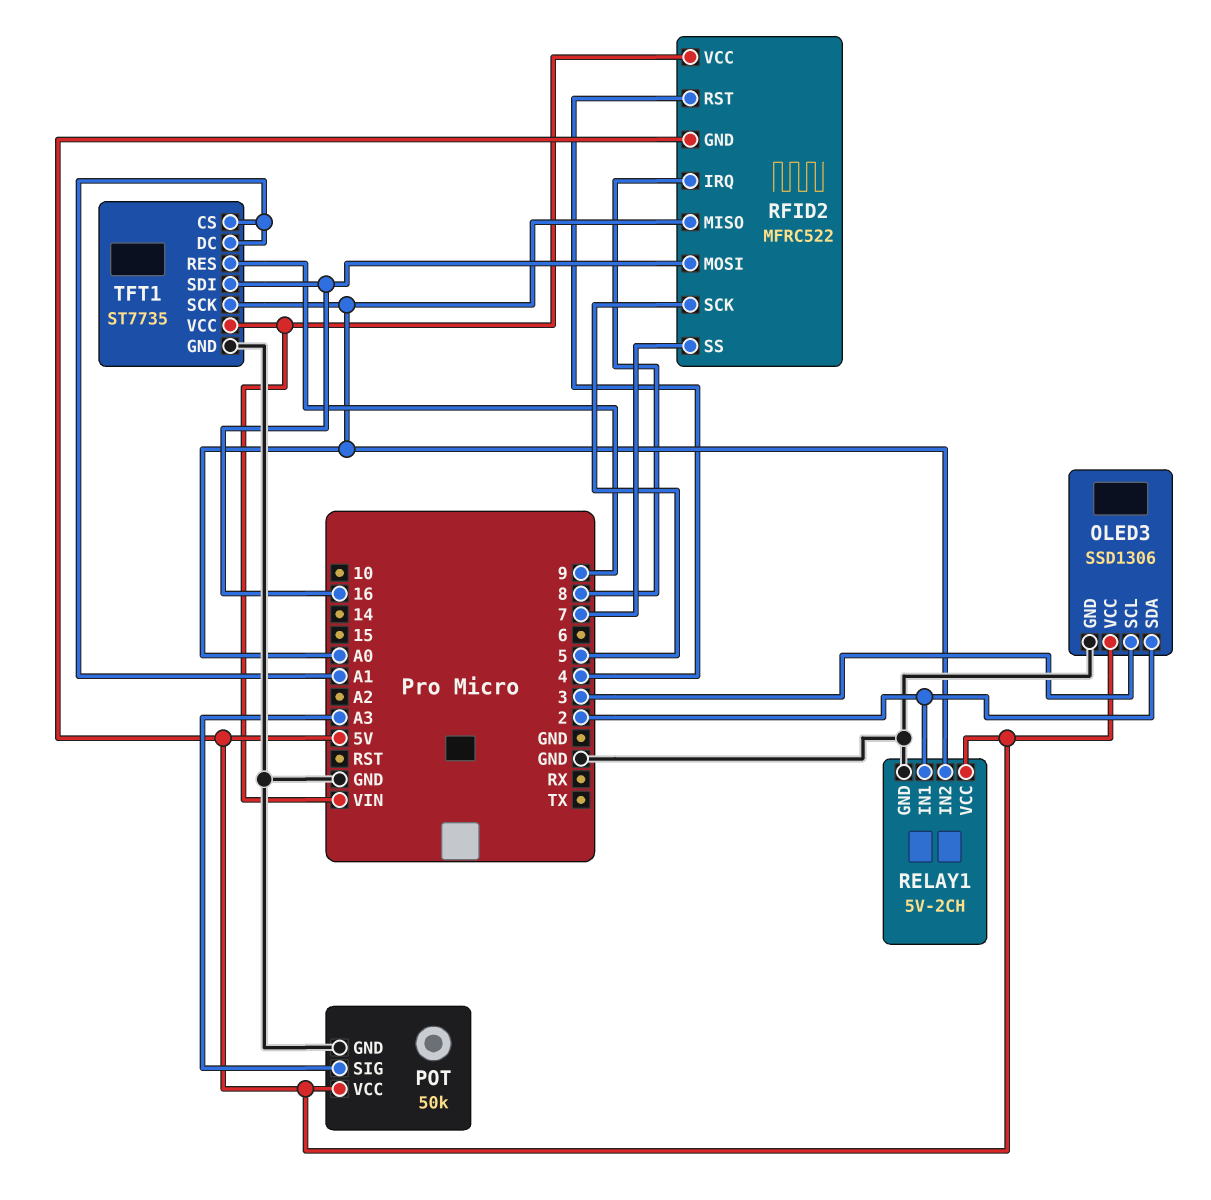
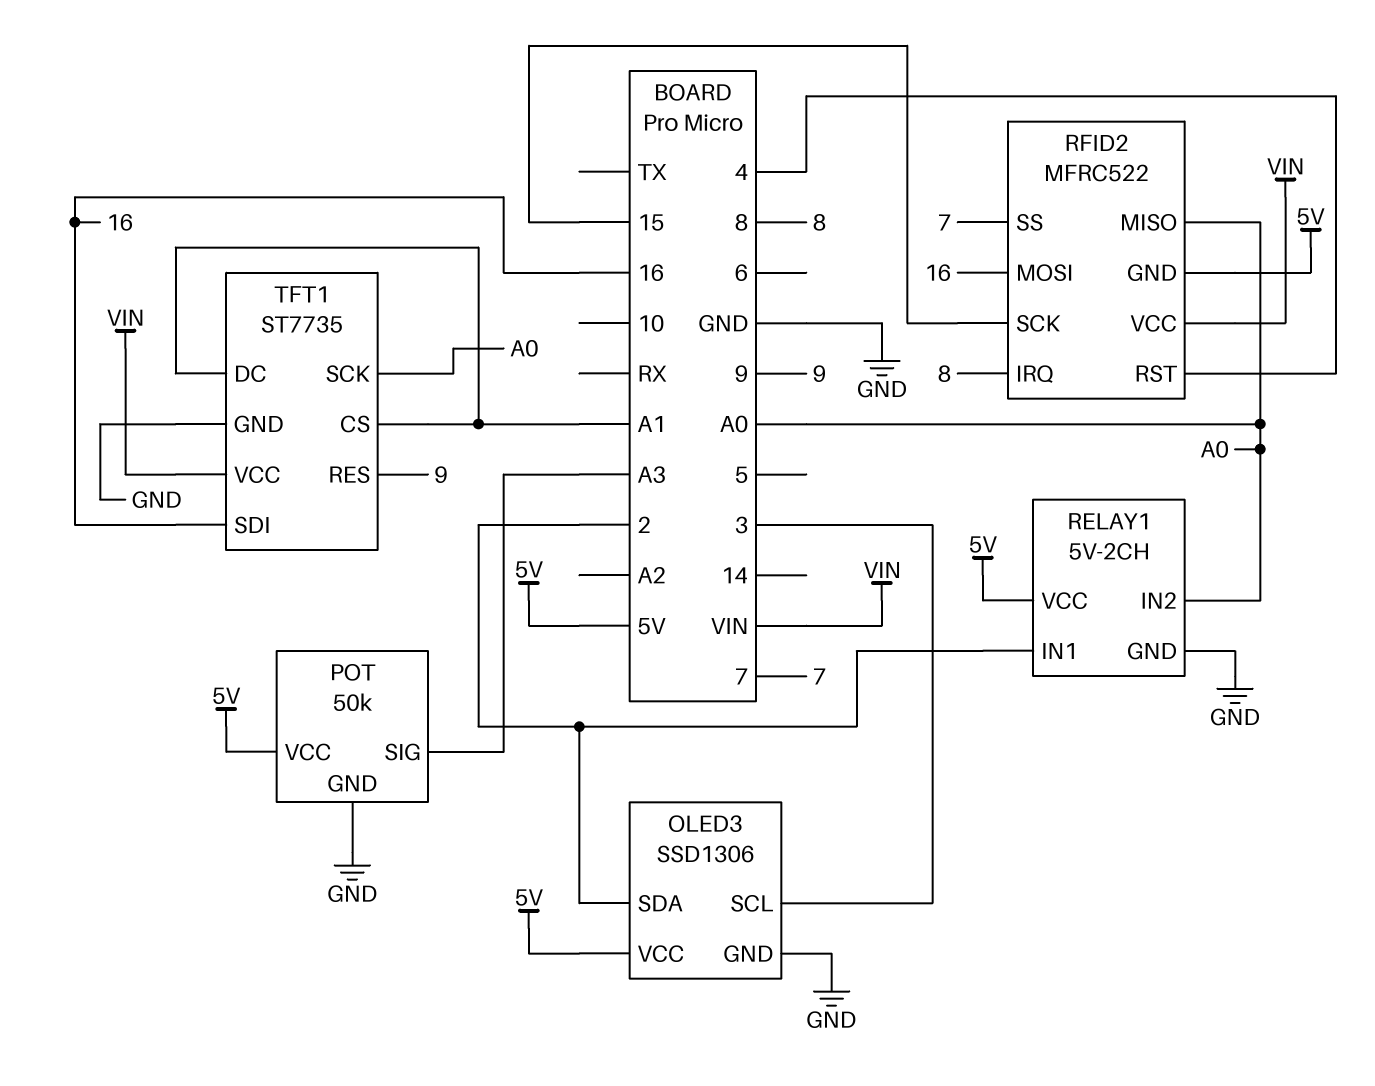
RFID2 pin SCK: 5 -> 15

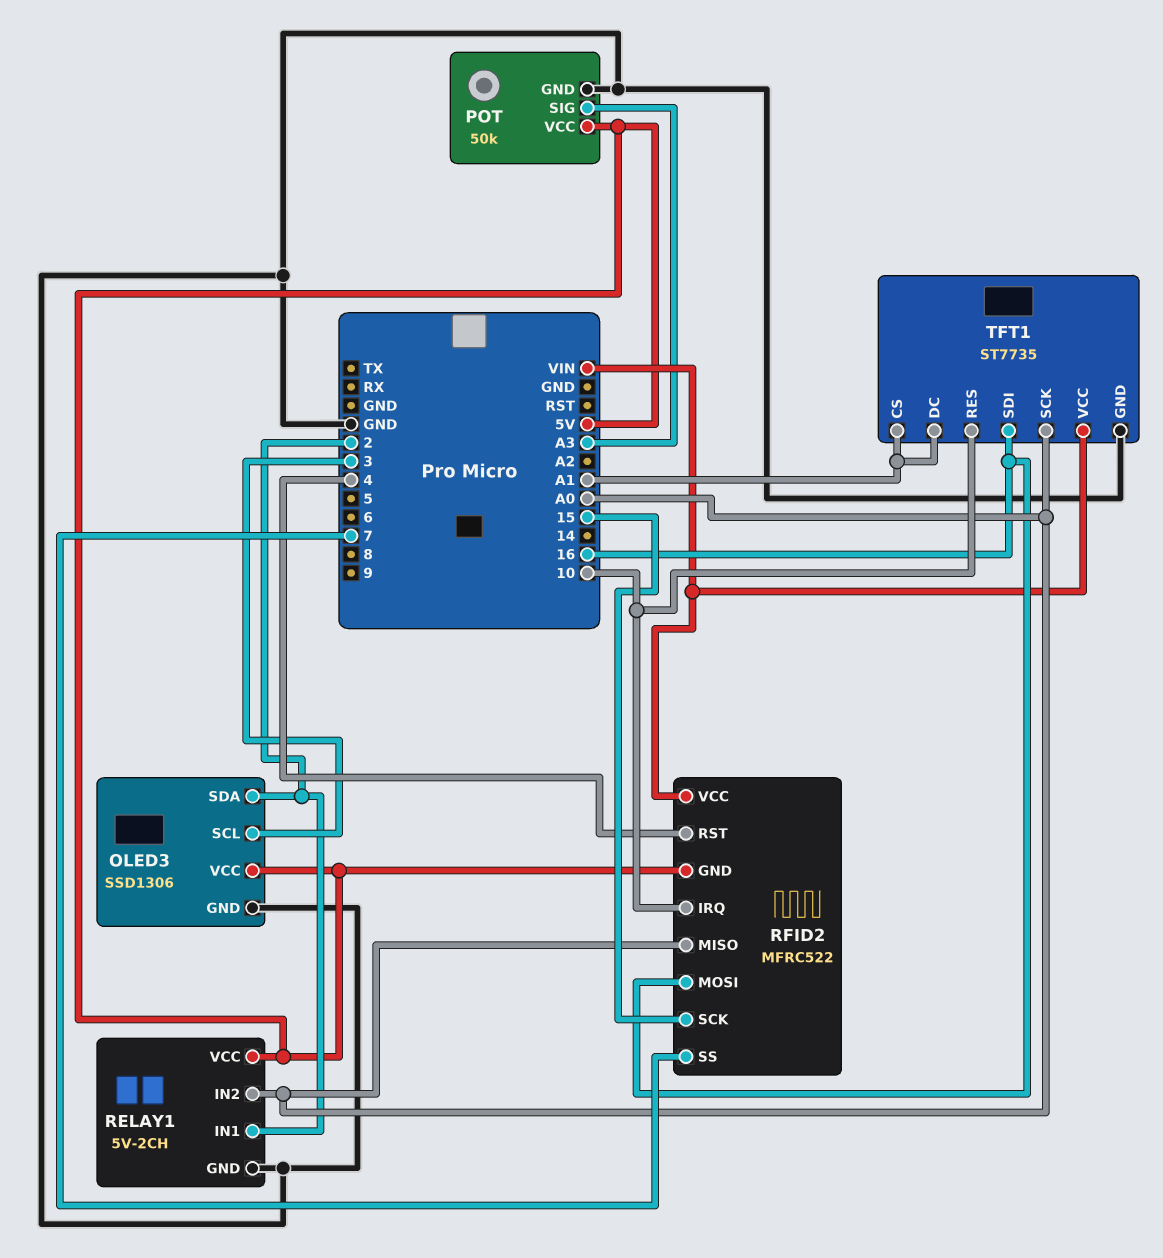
RFID2 pin IRQ: 8 -> 10
TFT1 pin RES: 9 -> 10

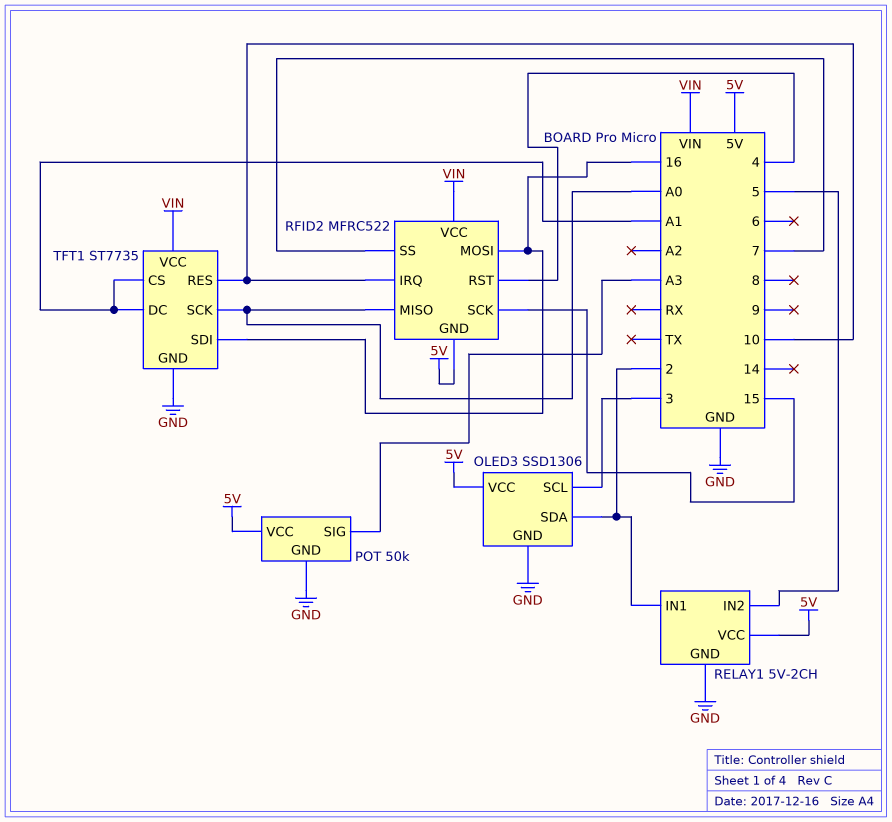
RELAY1 pin IN2: A0 -> 5

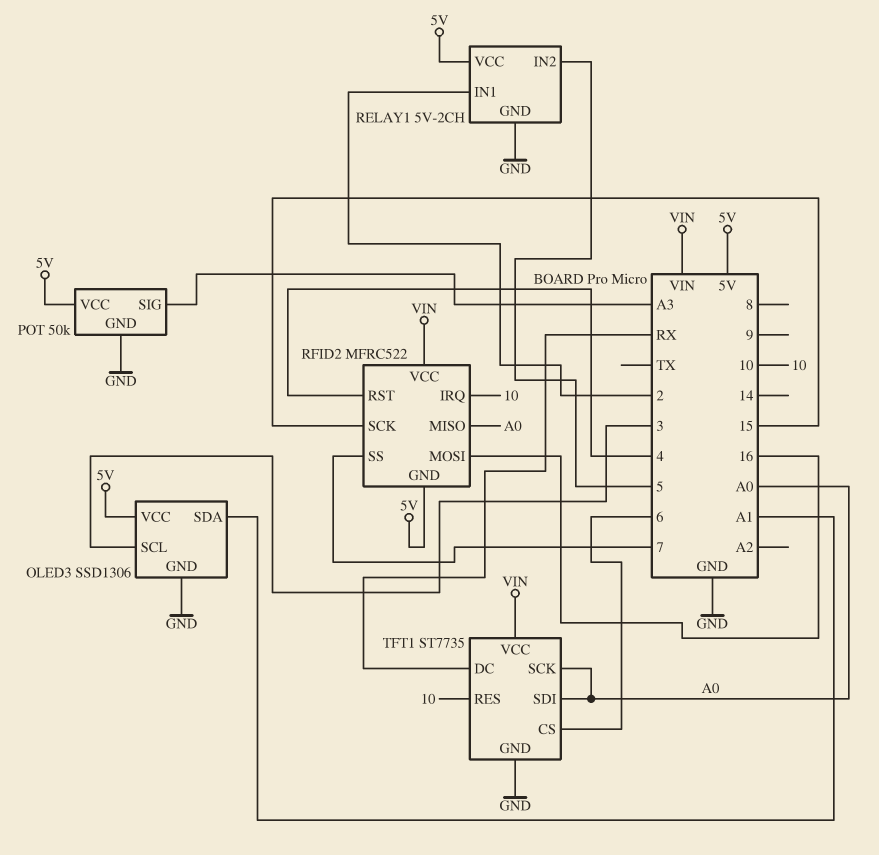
OLED3 pin SDA: 2 -> A1
TFT1 pin CS: A1 -> 6
TFT1 pin DC: A1 -> RX
TFT1 pin SDI: 16 -> A0

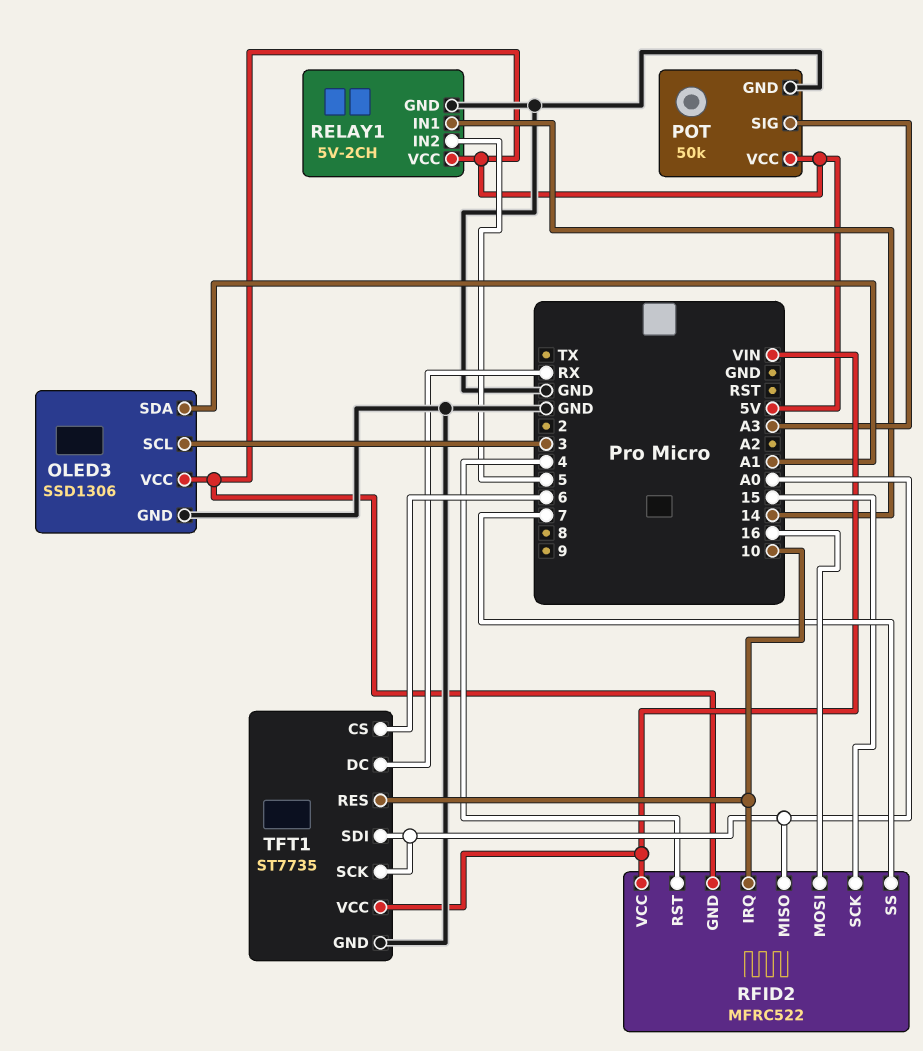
RELAY1 pin IN1: 2 -> 14

